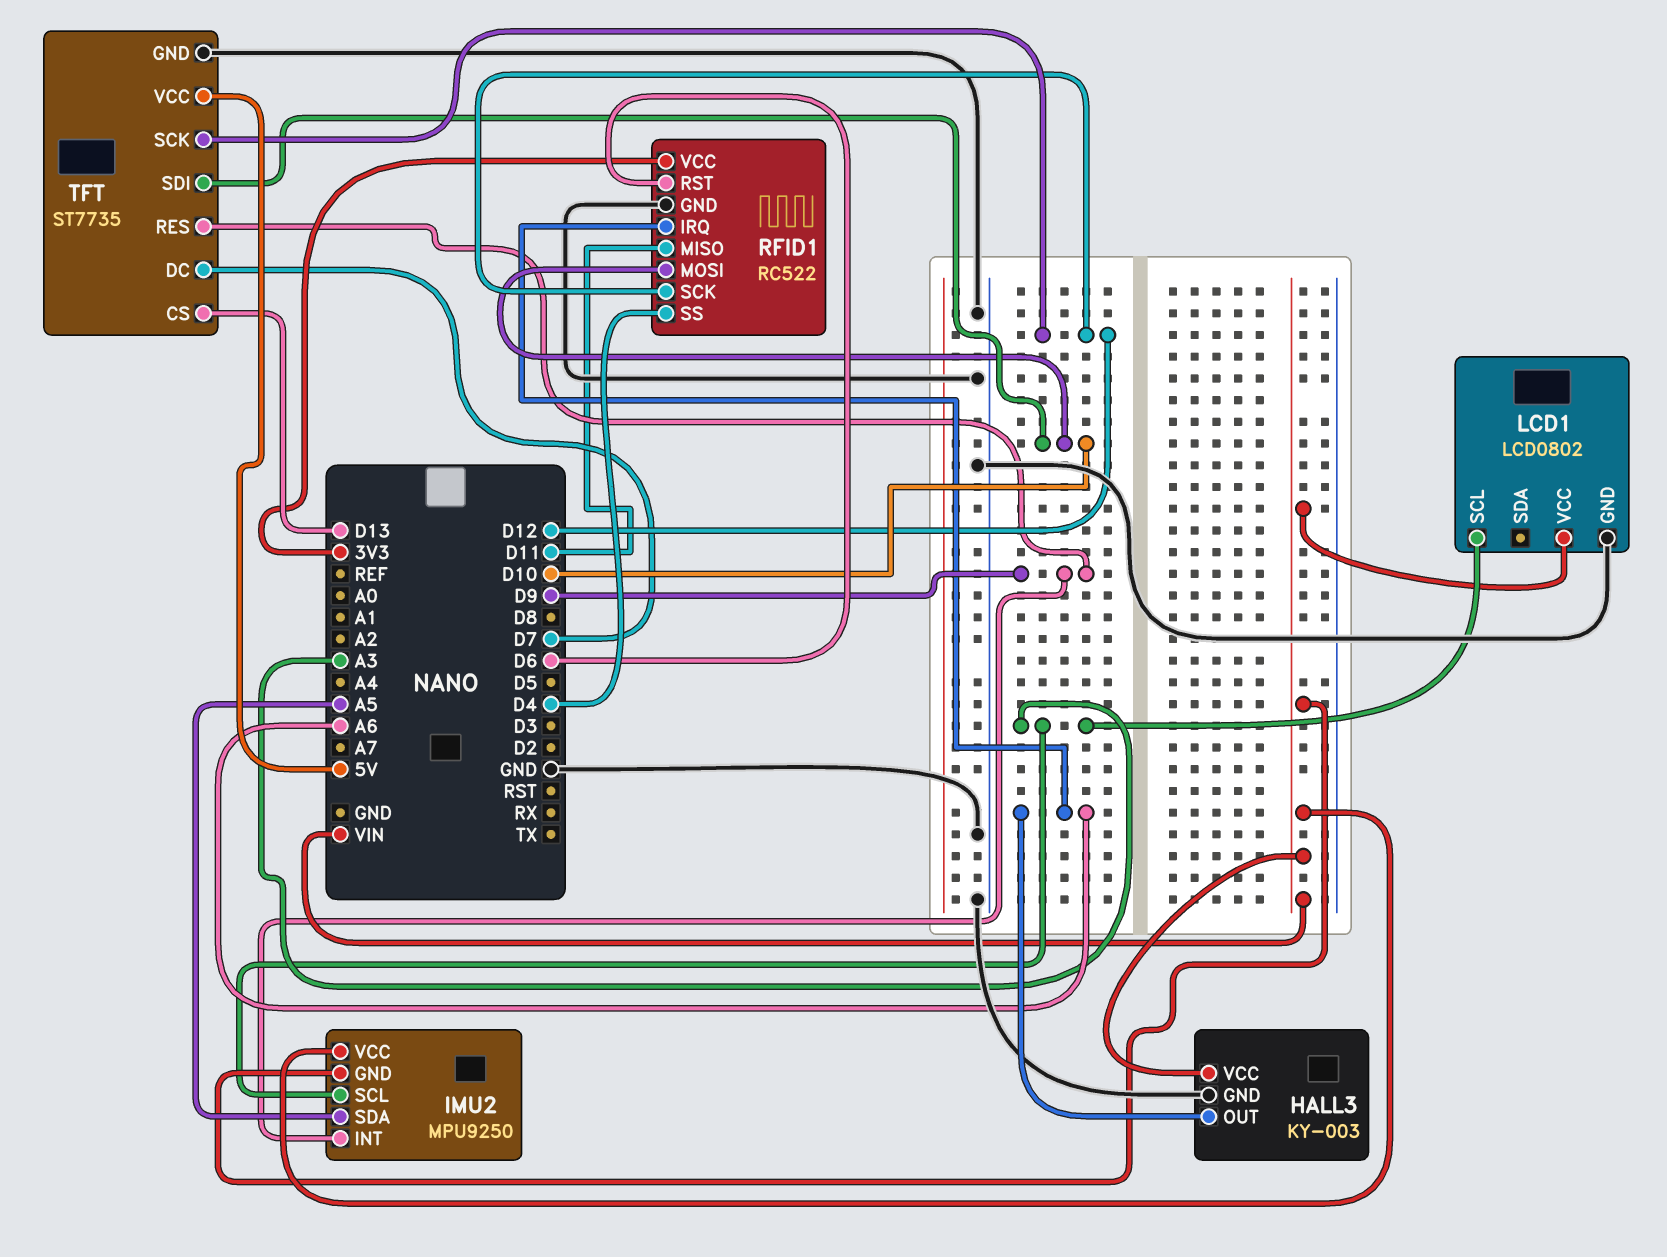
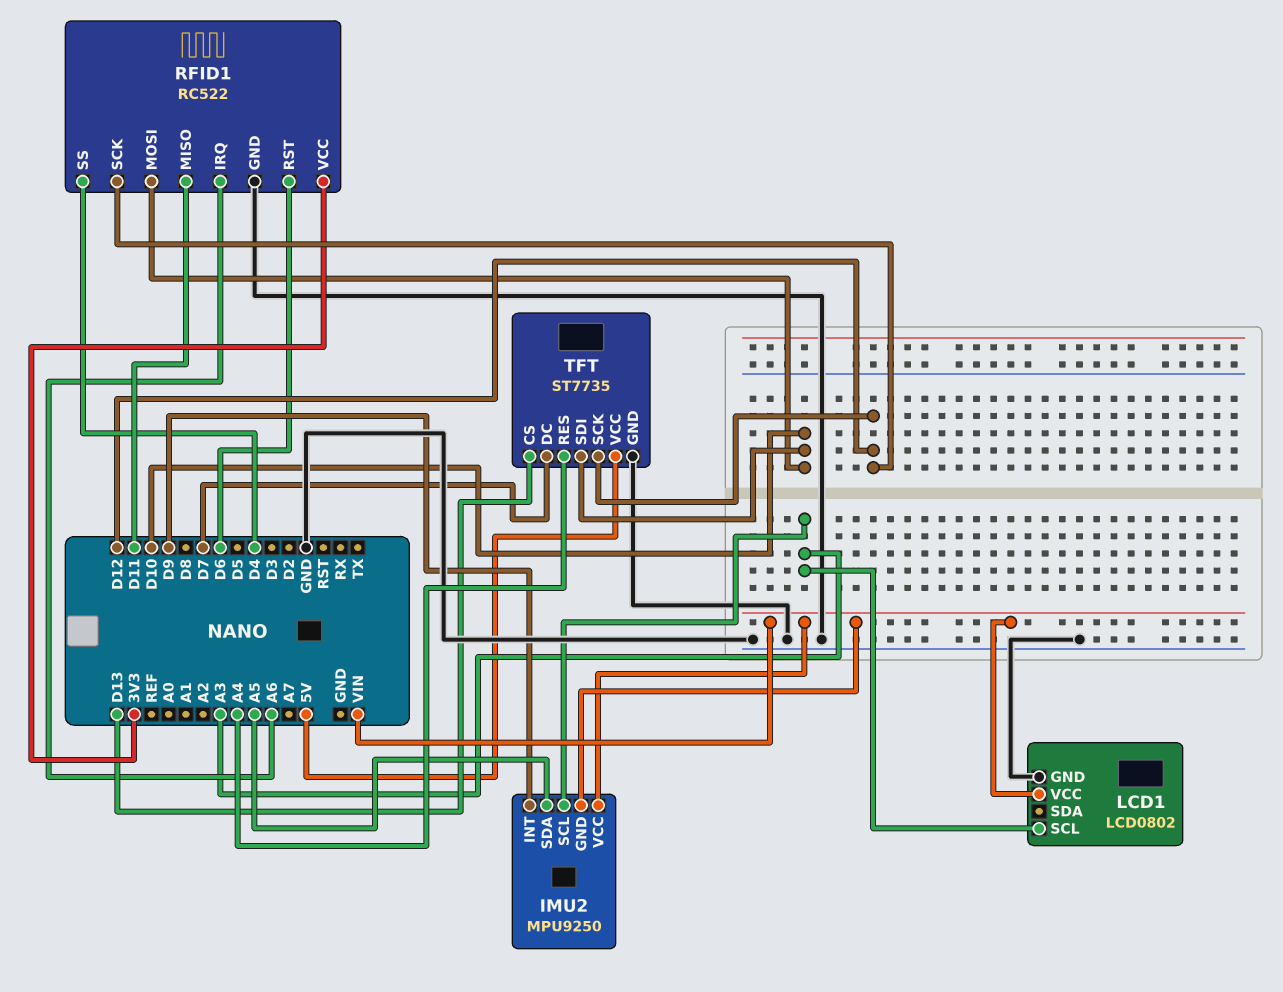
HALL3: KY-003 -> none
HALL3 pin GND: GND -> none
HALL3 pin OUT: A6 -> none
HALL3 pin VCC: VIN -> none
TFT pin RES: D9 -> A4

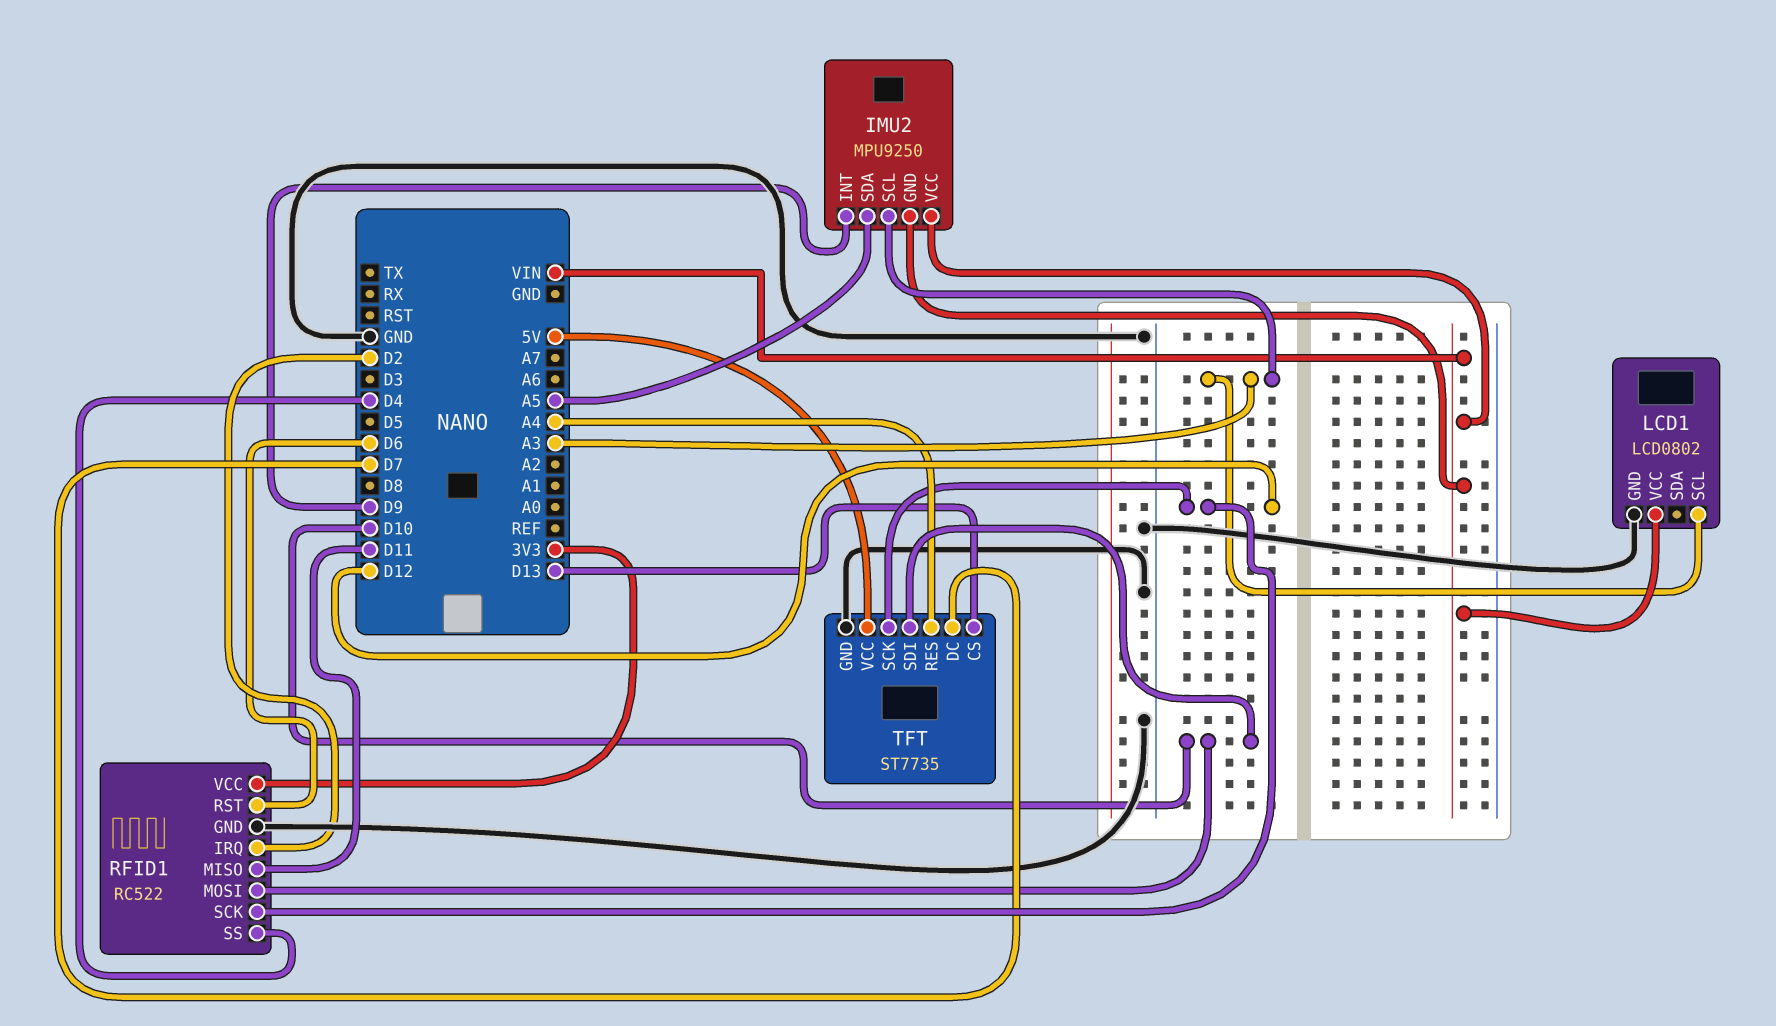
RFID1 pin IRQ: A6 -> D2

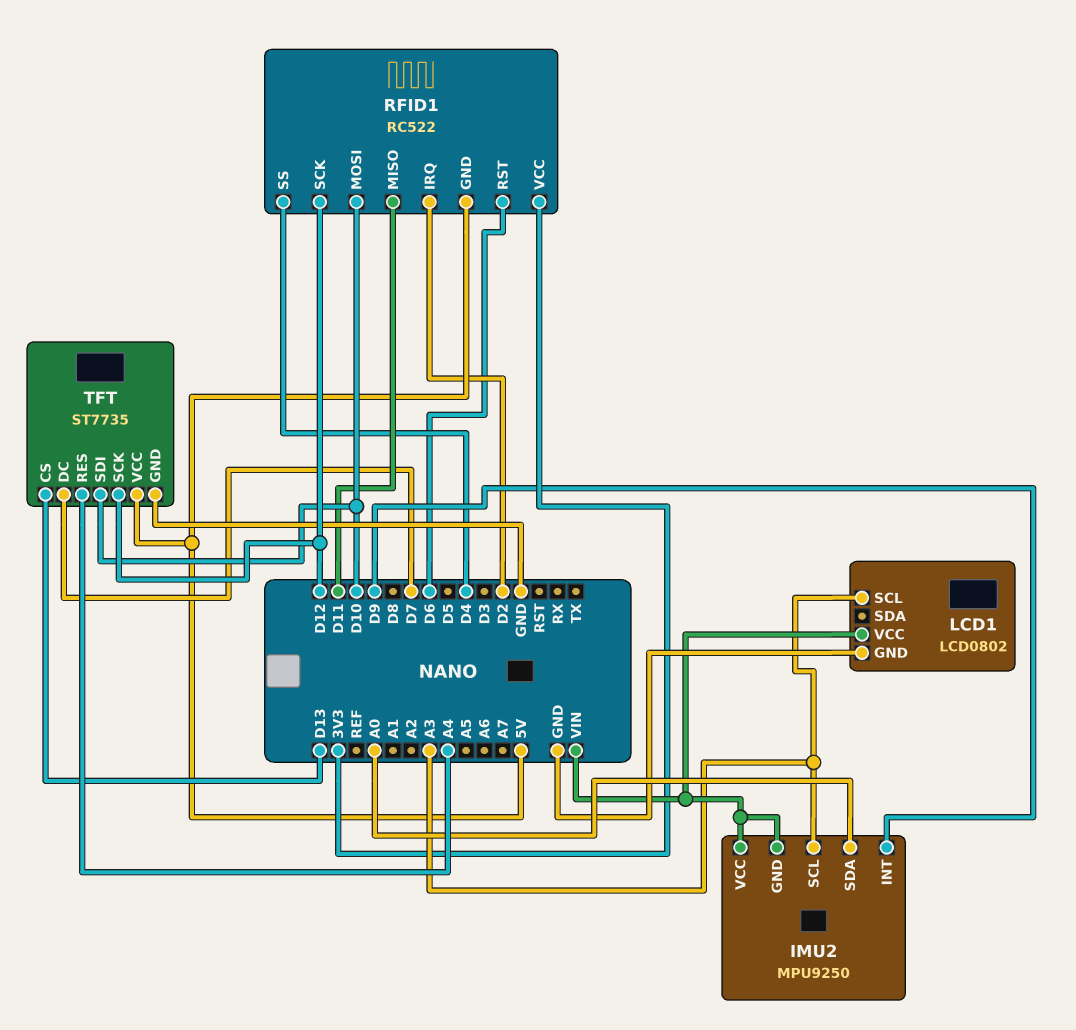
IMU2 pin SDA: A5 -> A0
RFID1 pin GND: GND -> 5V

